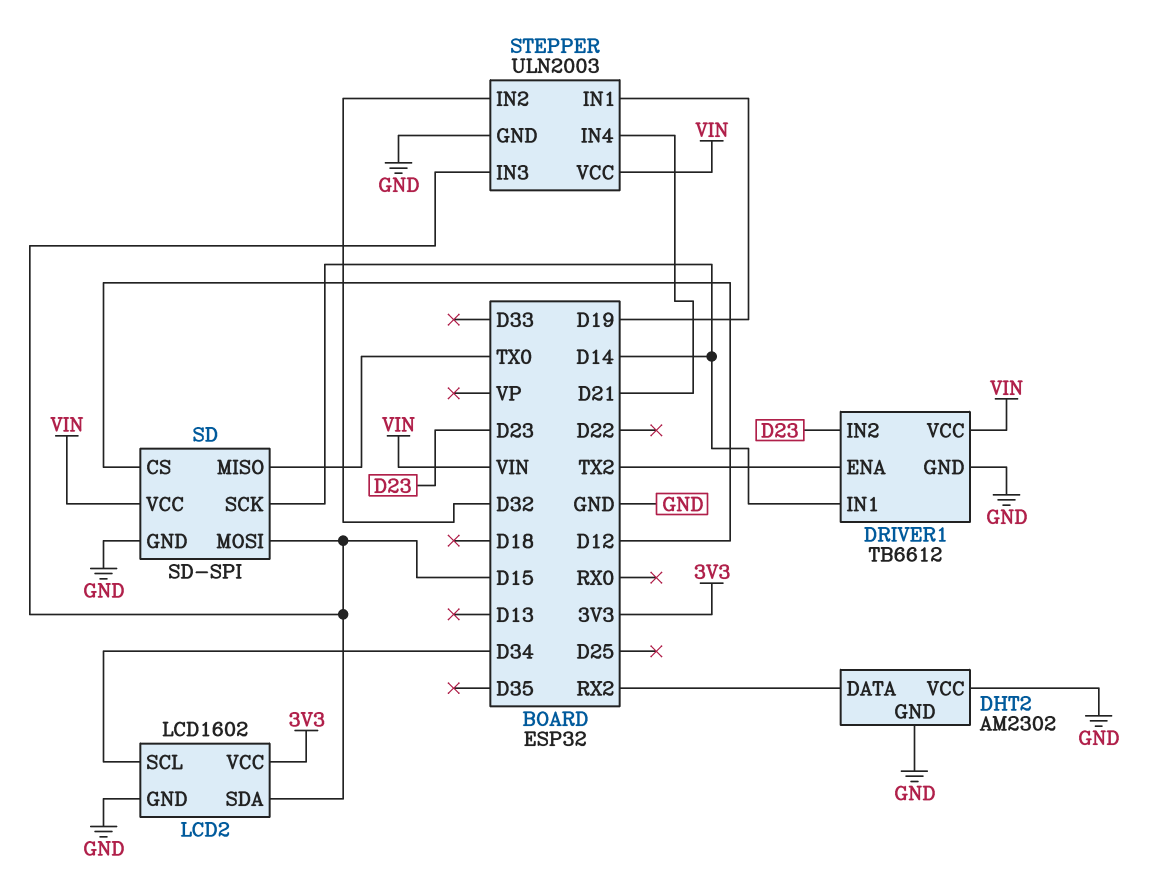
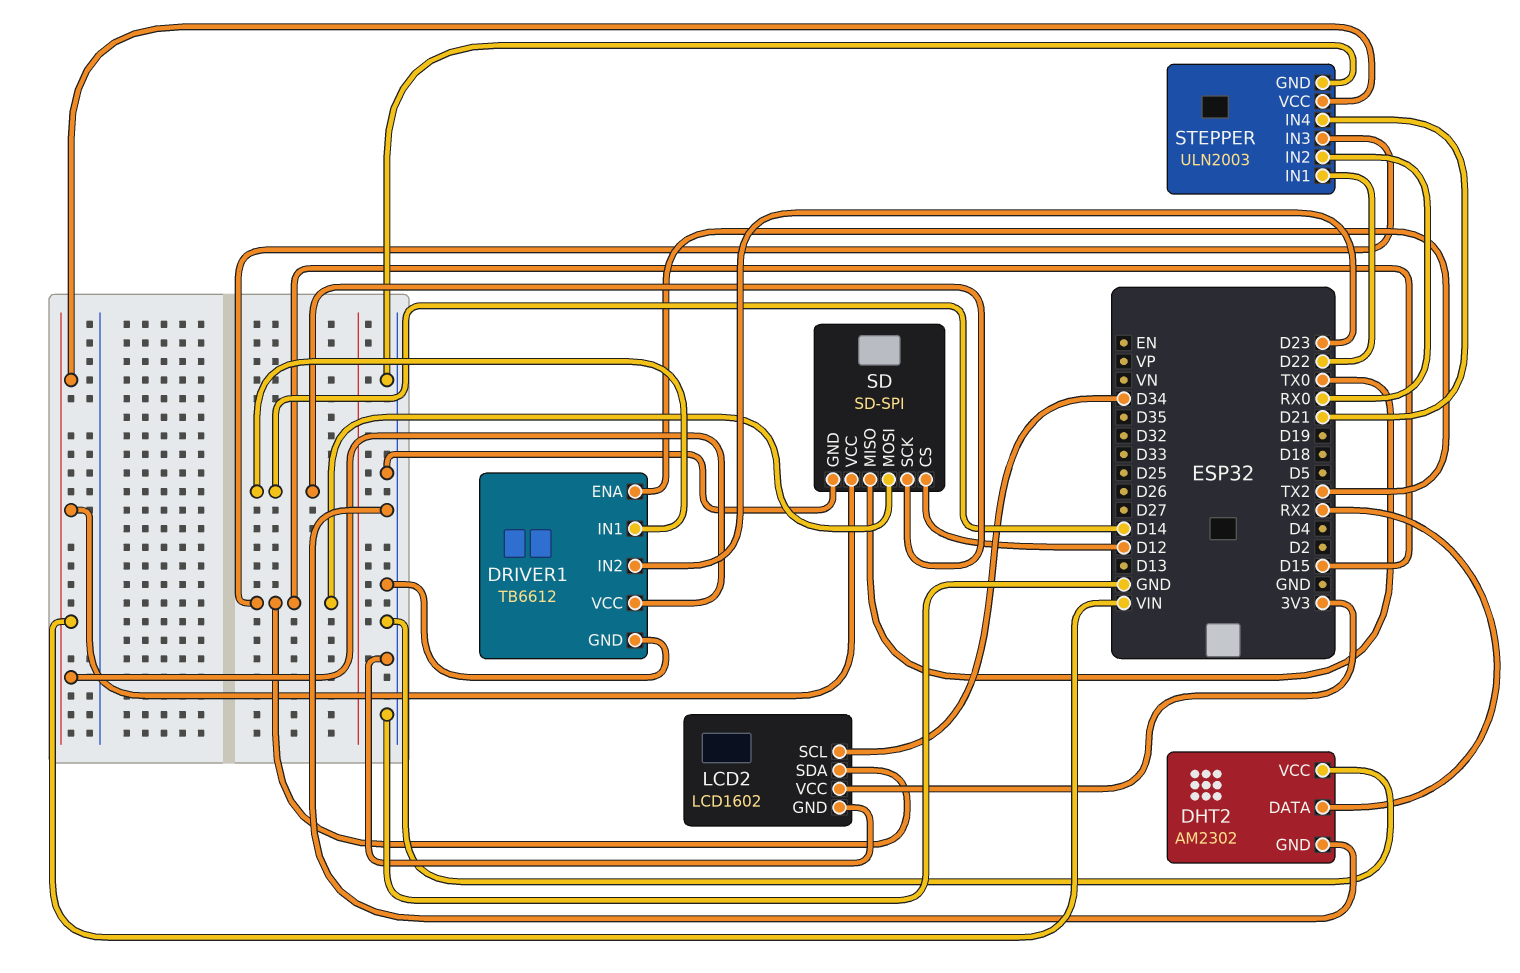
STEPPER pin IN1: D19 -> D22
STEPPER pin IN2: D32 -> RX0

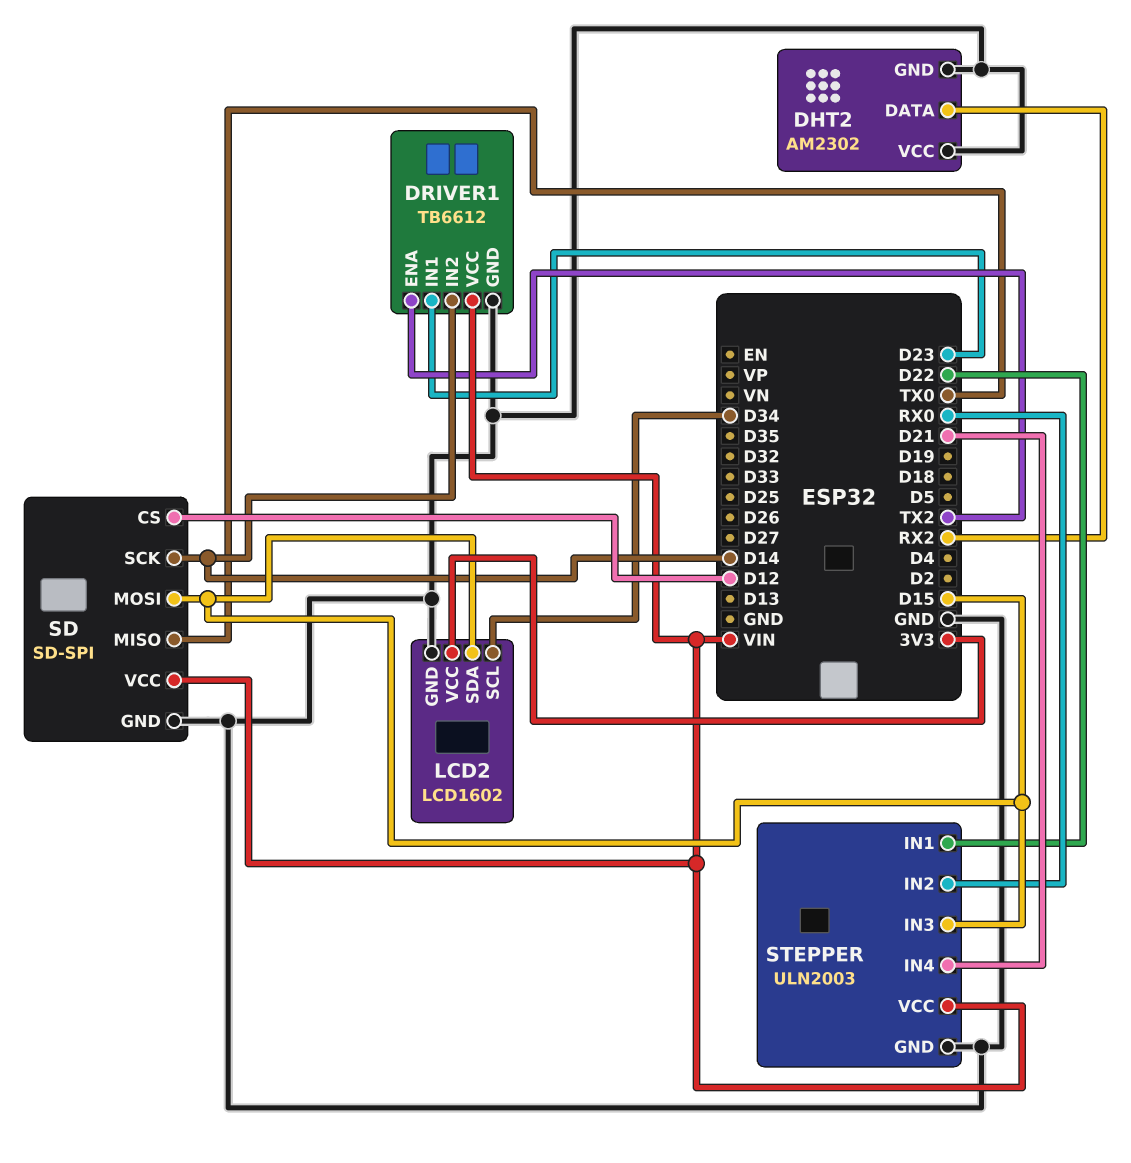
DRIVER1 pin IN1: D14 -> D23
DRIVER1 pin IN2: D23 -> D14

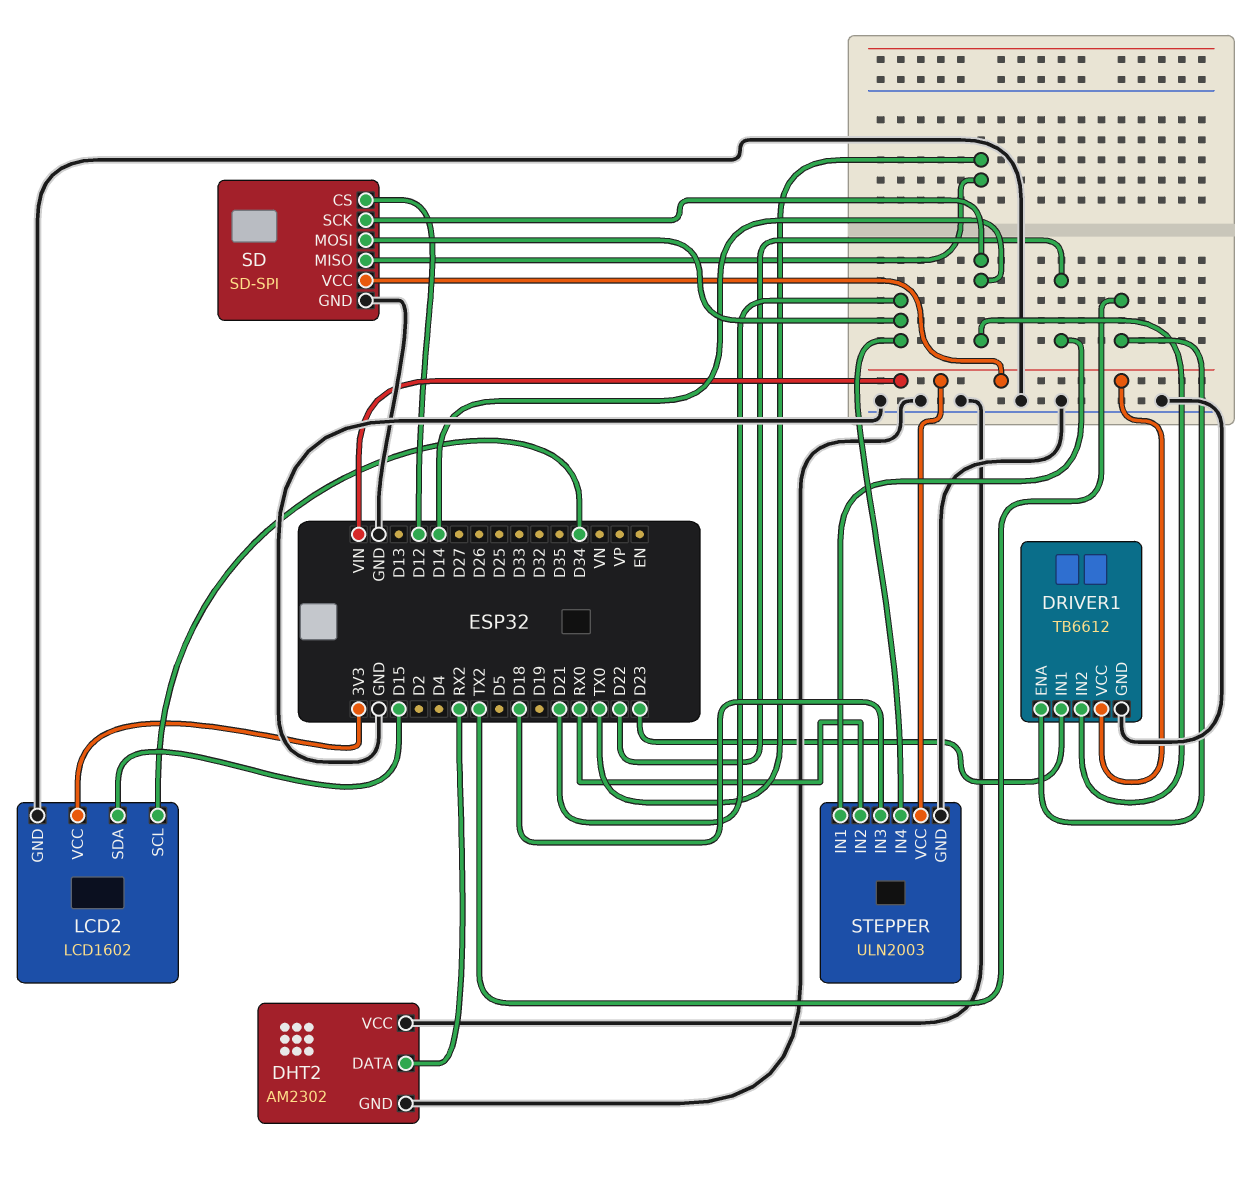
SD pin MOSI: D15 -> D21
STEPPER pin IN3: D15 -> D18

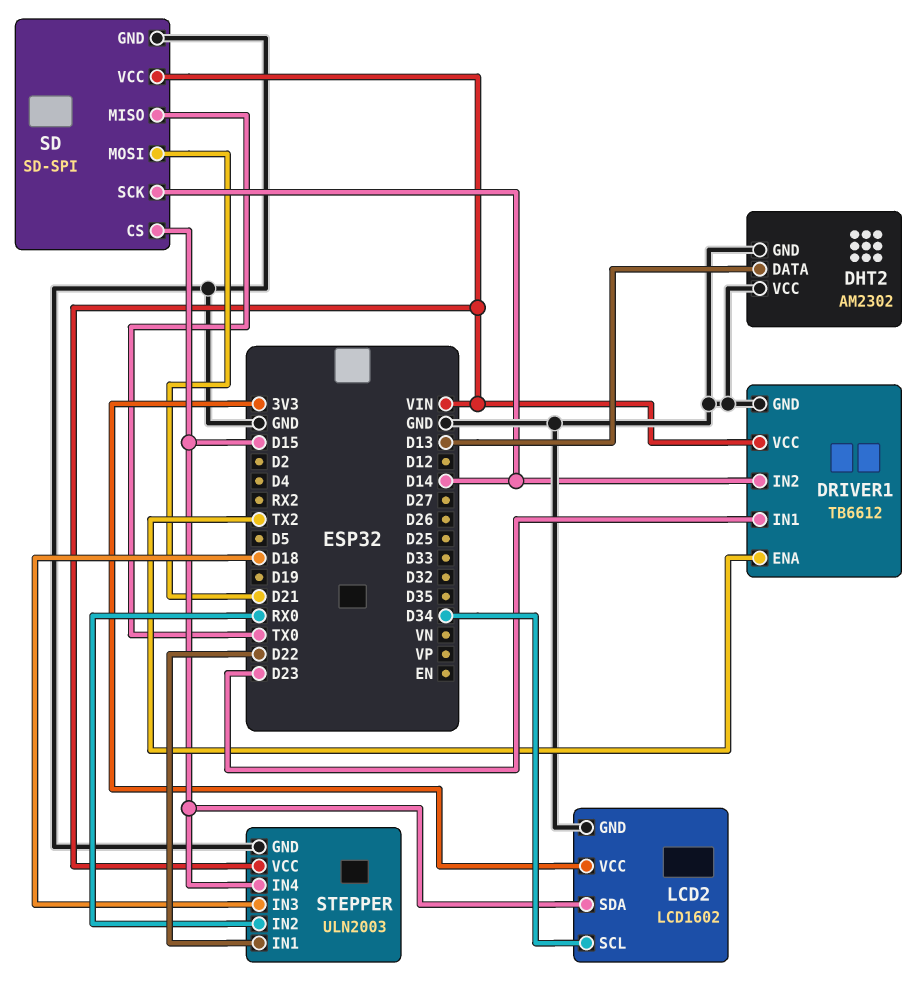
DHT2 pin DATA: RX2 -> D13
SD pin CS: D12 -> D15
STEPPER pin IN4: D21 -> D15

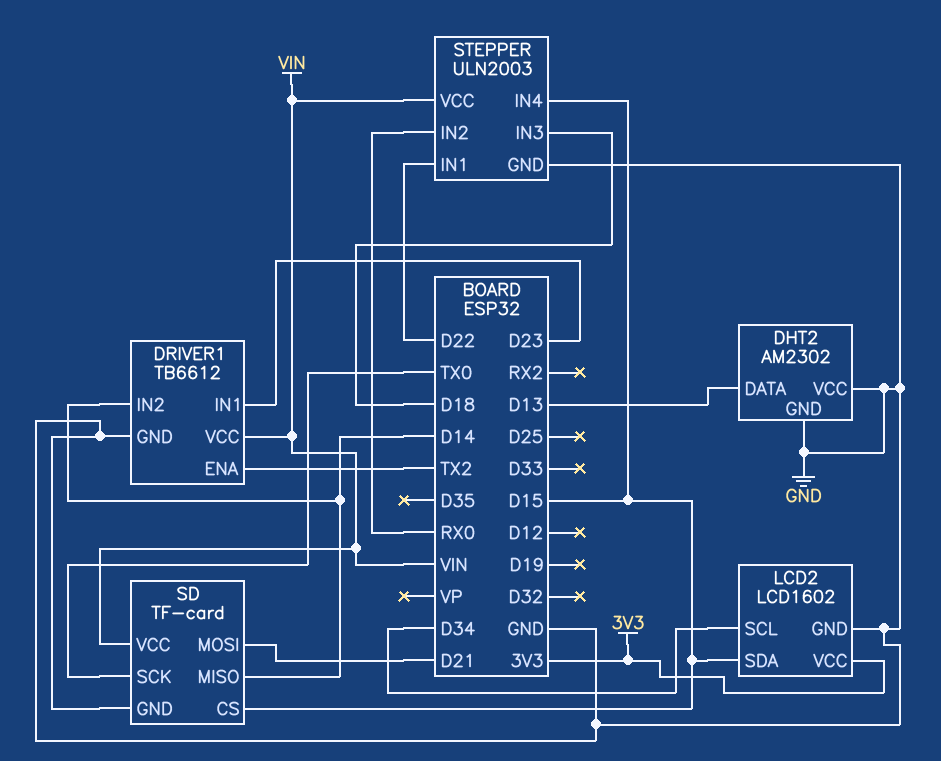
SD: SD-SPI -> TF-card
SD pin MISO: TX0 -> D14
SD pin SCK: D14 -> TX0

